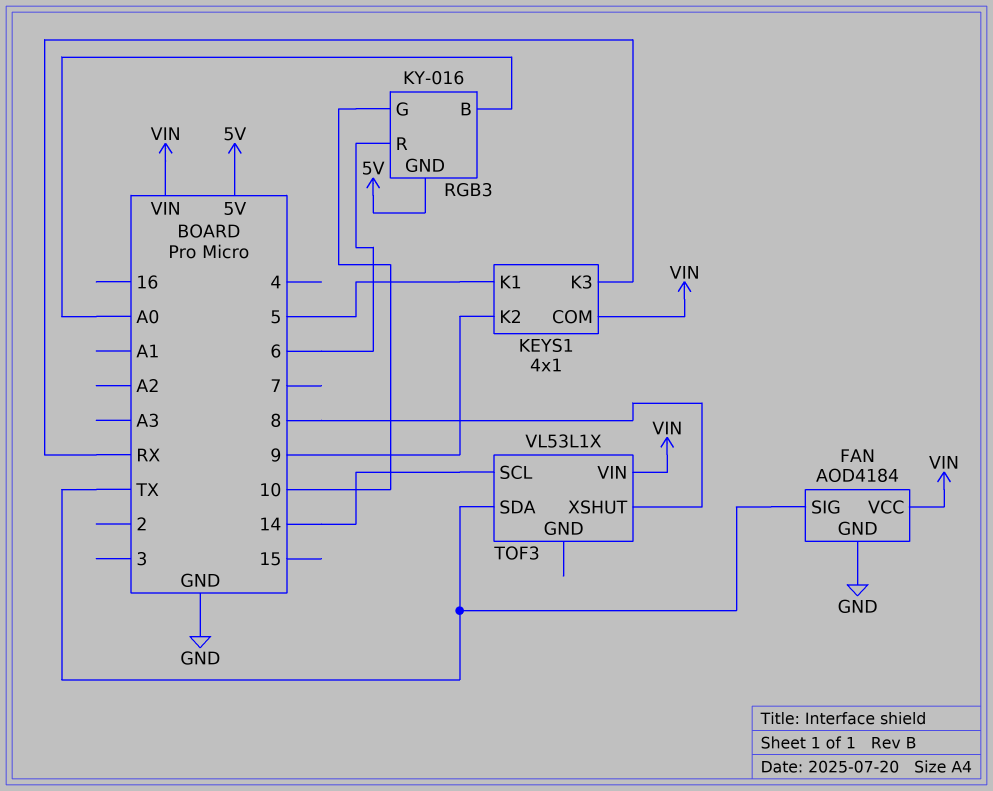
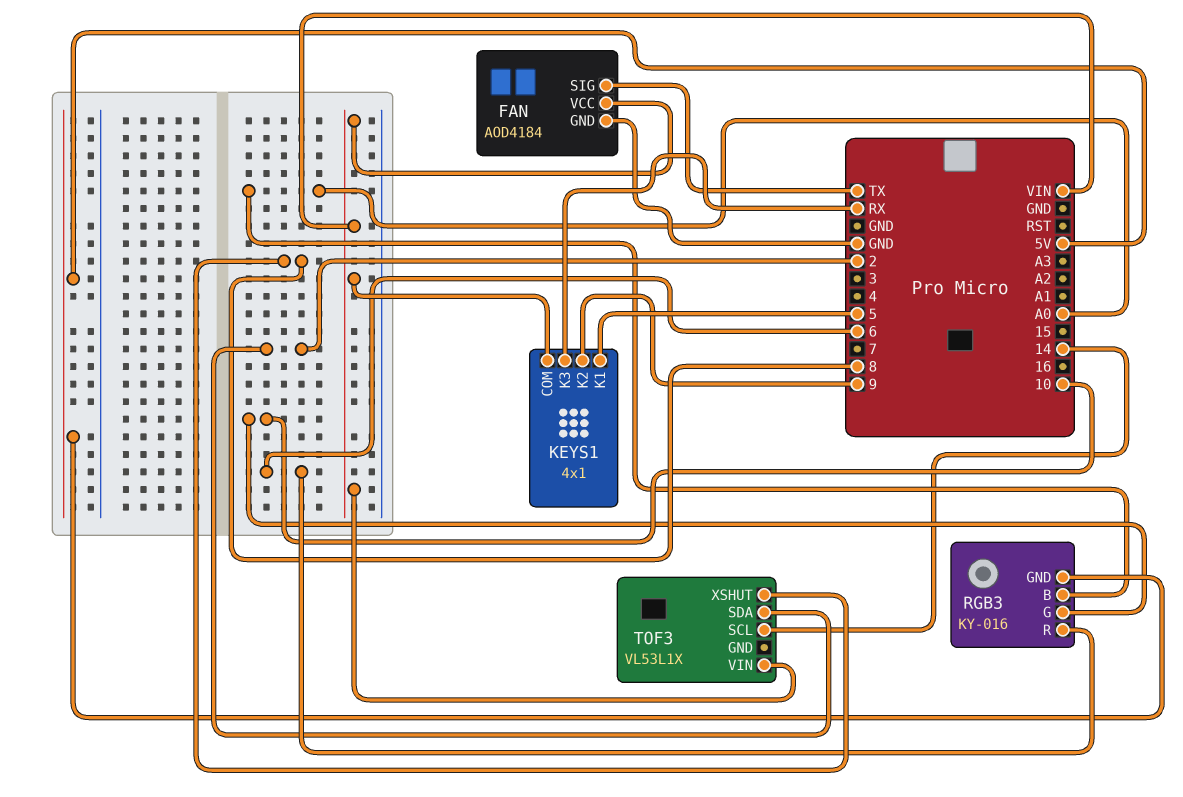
TOF3 pin SDA: TX -> 2

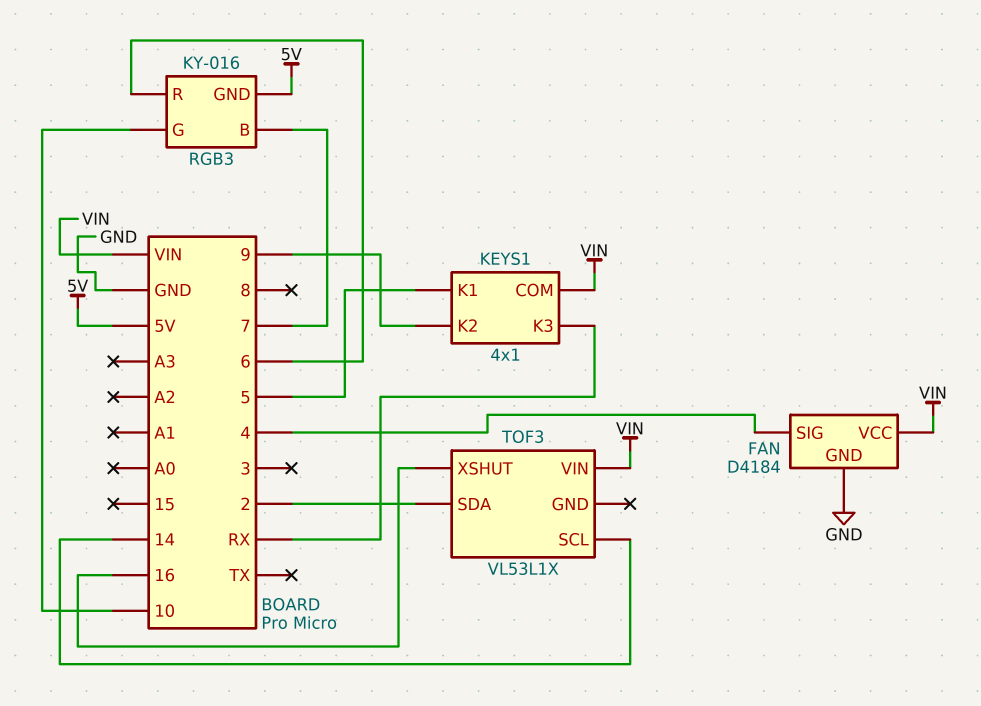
FAN: AOD4184 -> D4184
FAN pin SIG: TX -> 4
RGB3 pin B: A0 -> 7
TOF3 pin XSHUT: 8 -> 16

